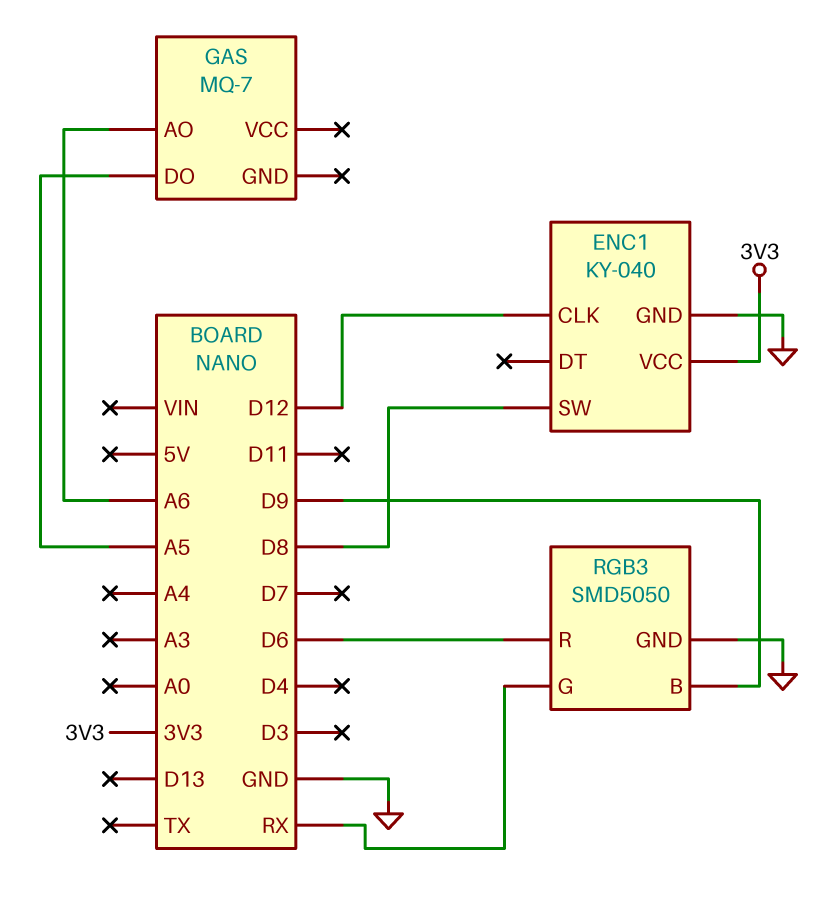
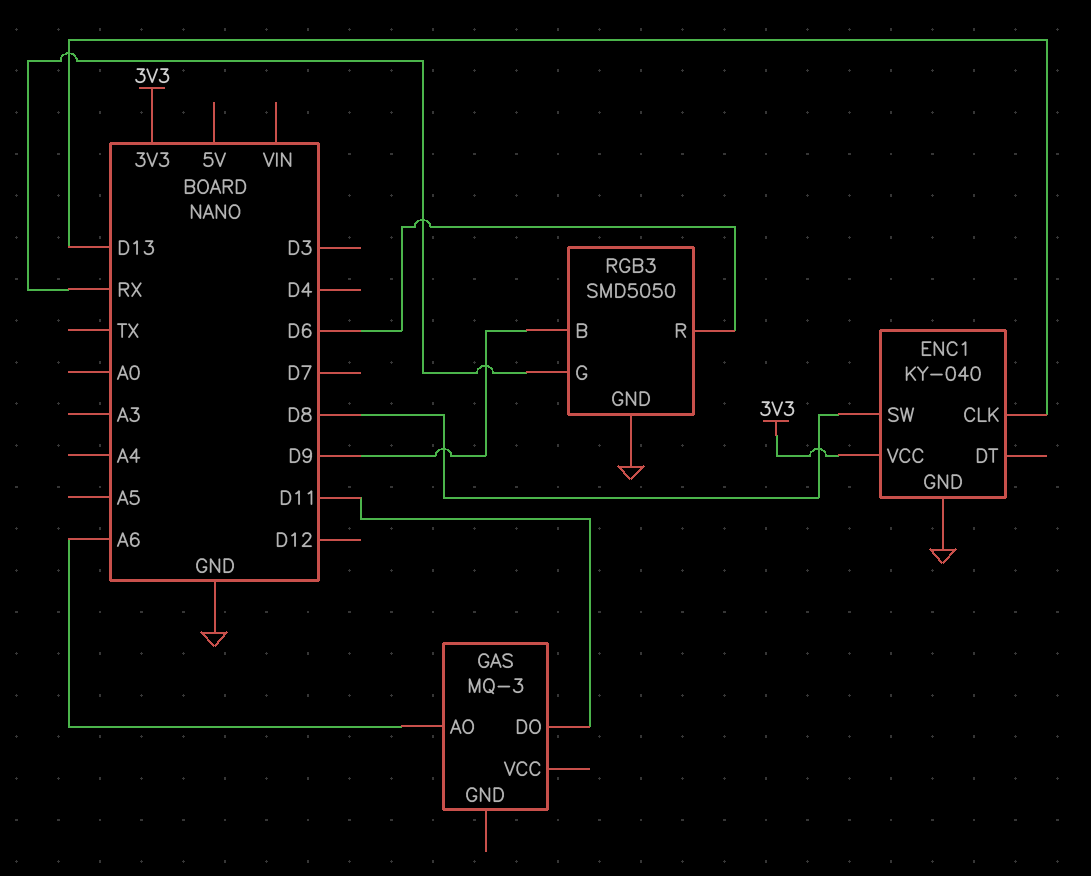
ENC1 pin CLK: D12 -> D13
GAS: MQ-7 -> MQ-3
GAS pin DO: A5 -> D11

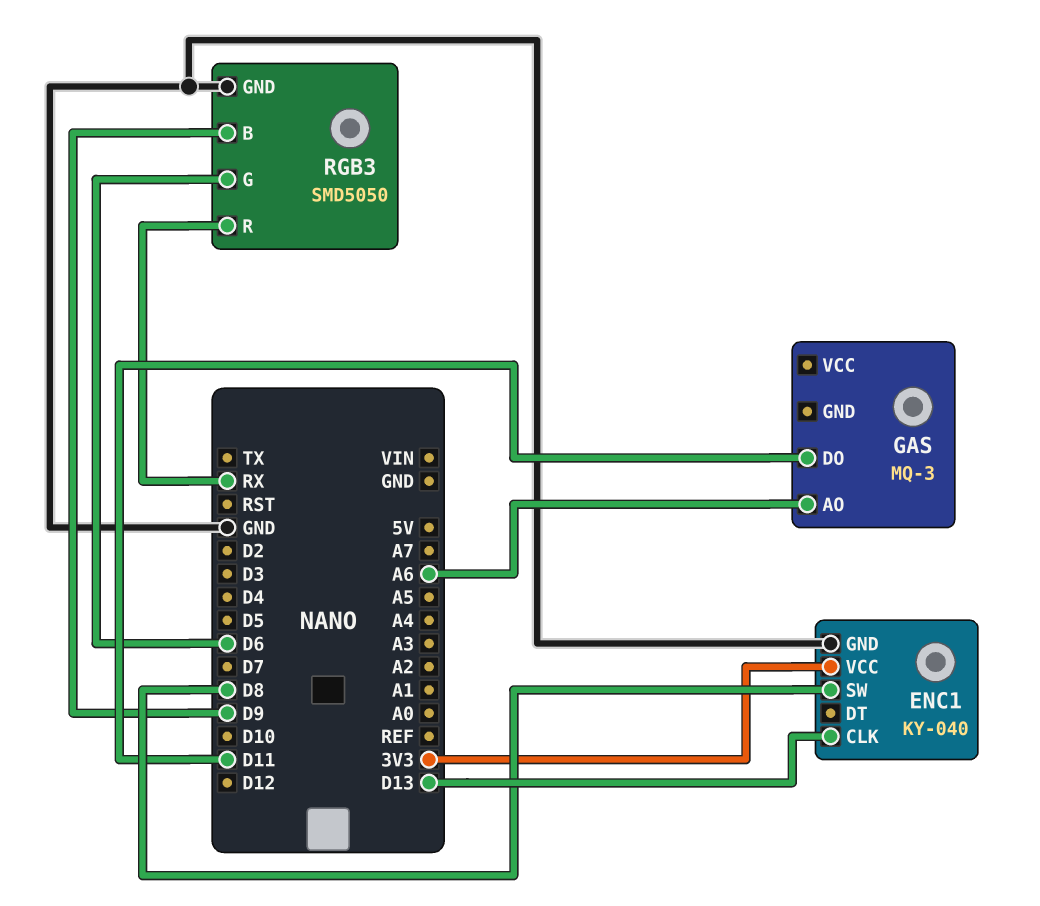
RGB3 pin G: RX -> D6
RGB3 pin R: D6 -> RX

